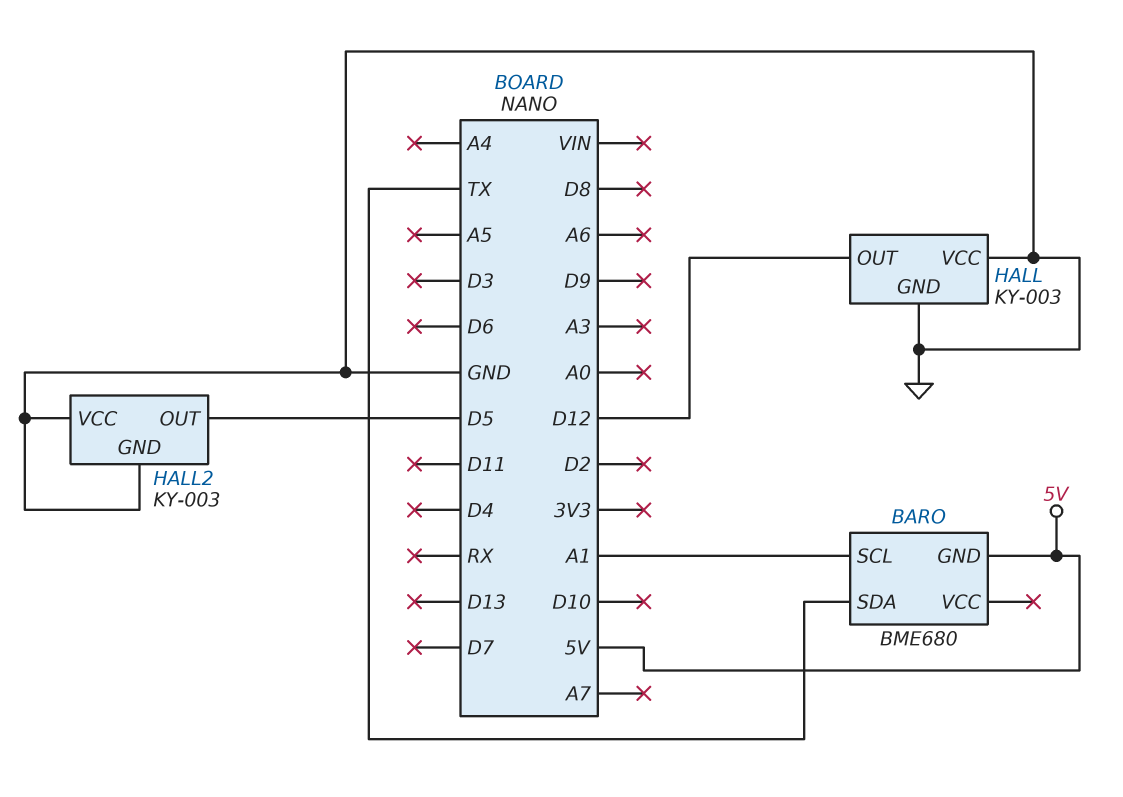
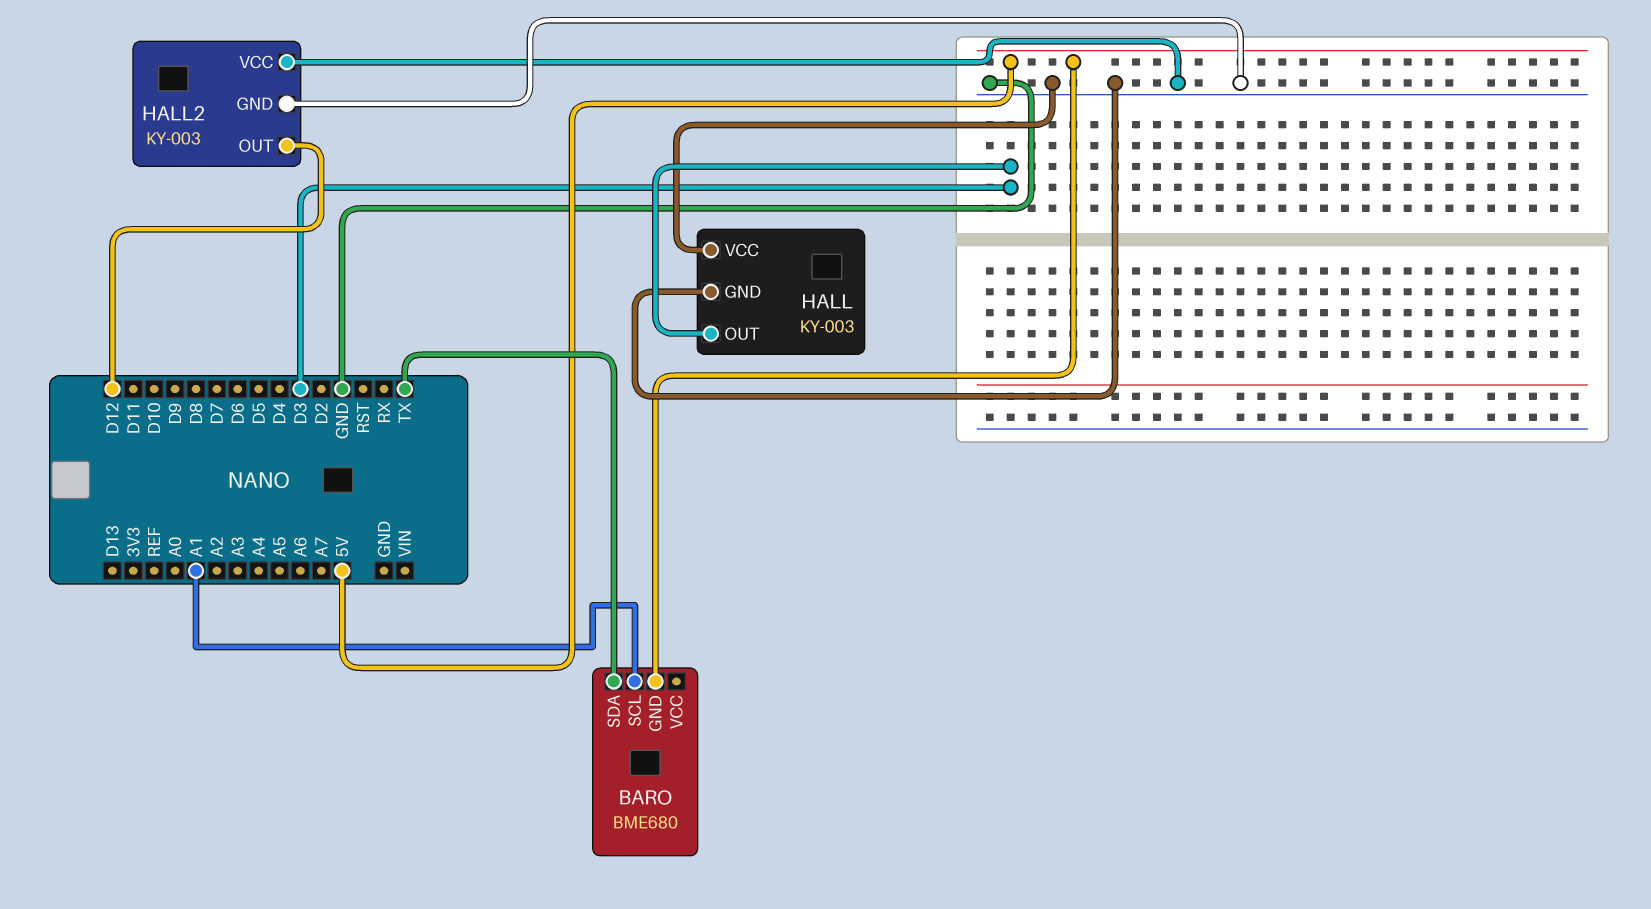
HALL pin OUT: D12 -> D3
HALL2 pin OUT: D5 -> D12

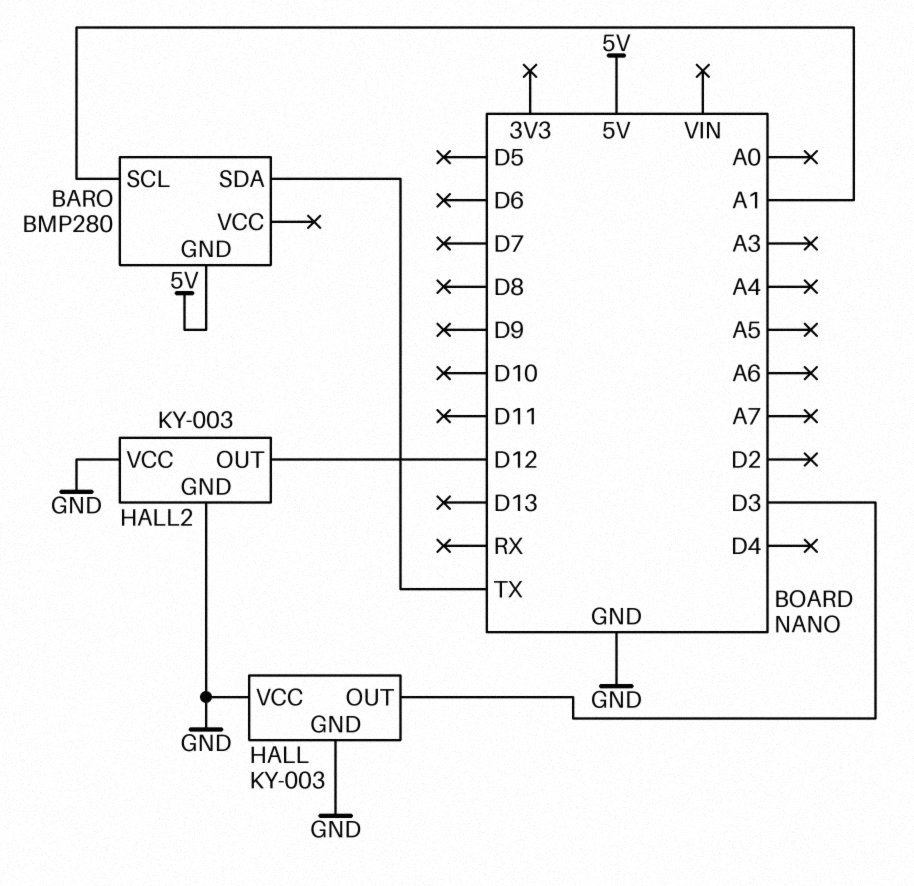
BARO: BME680 -> BMP280

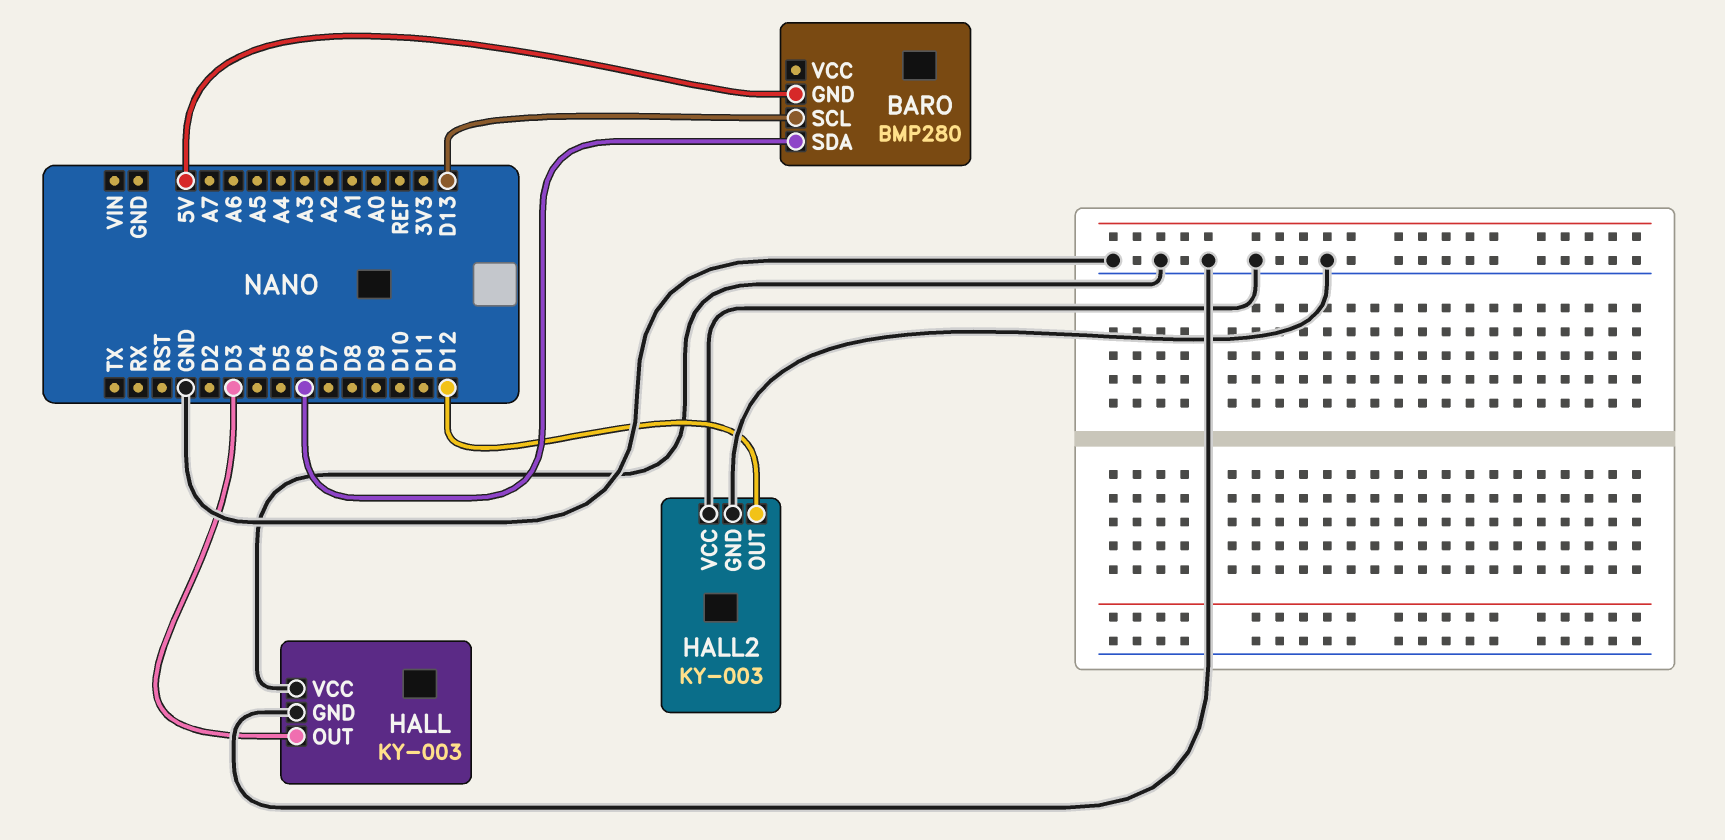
BARO pin SCL: A1 -> D13
BARO pin SDA: TX -> D6

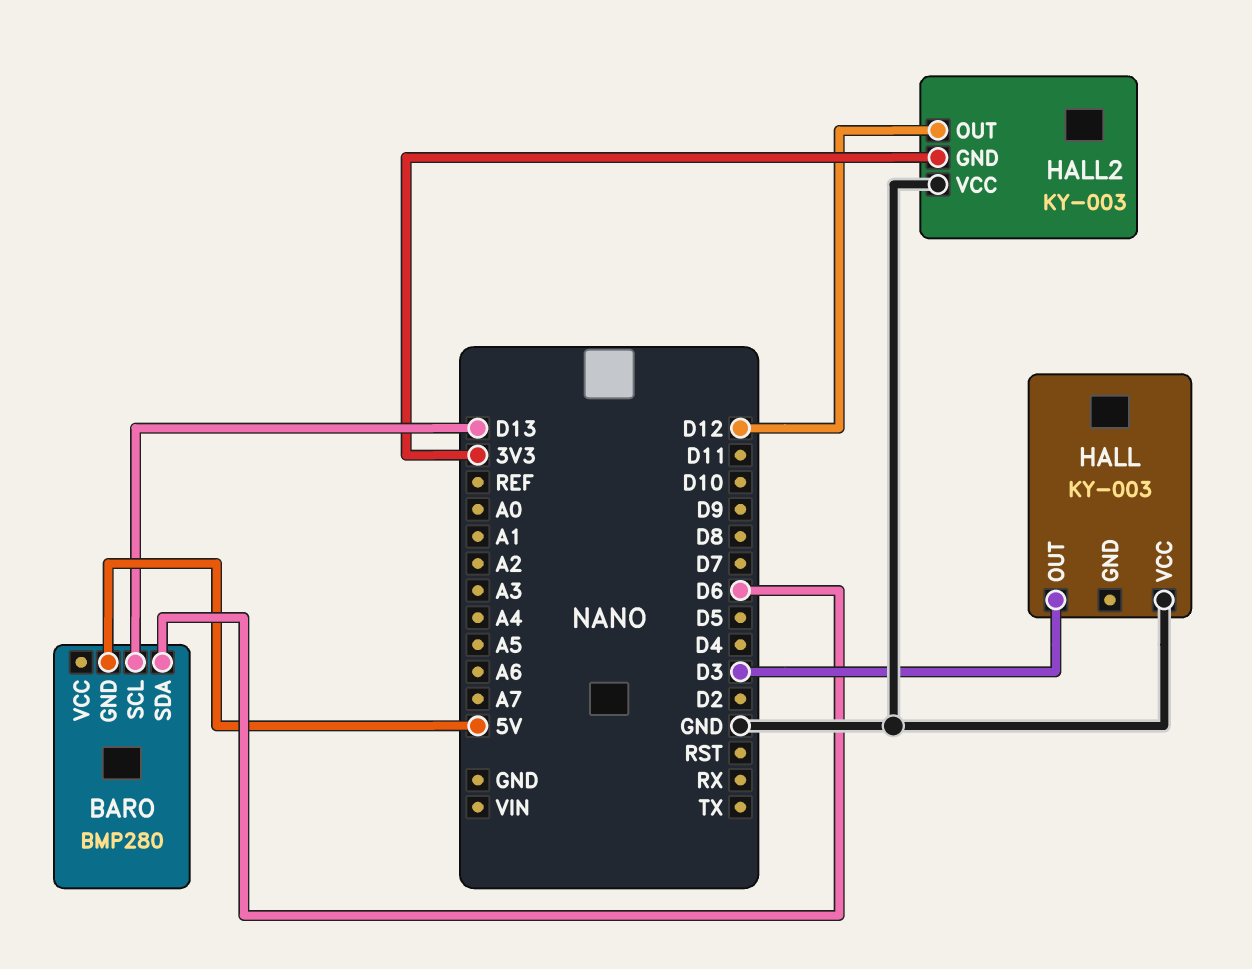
HALL pin GND: GND -> none
HALL2 pin GND: GND -> 3V3

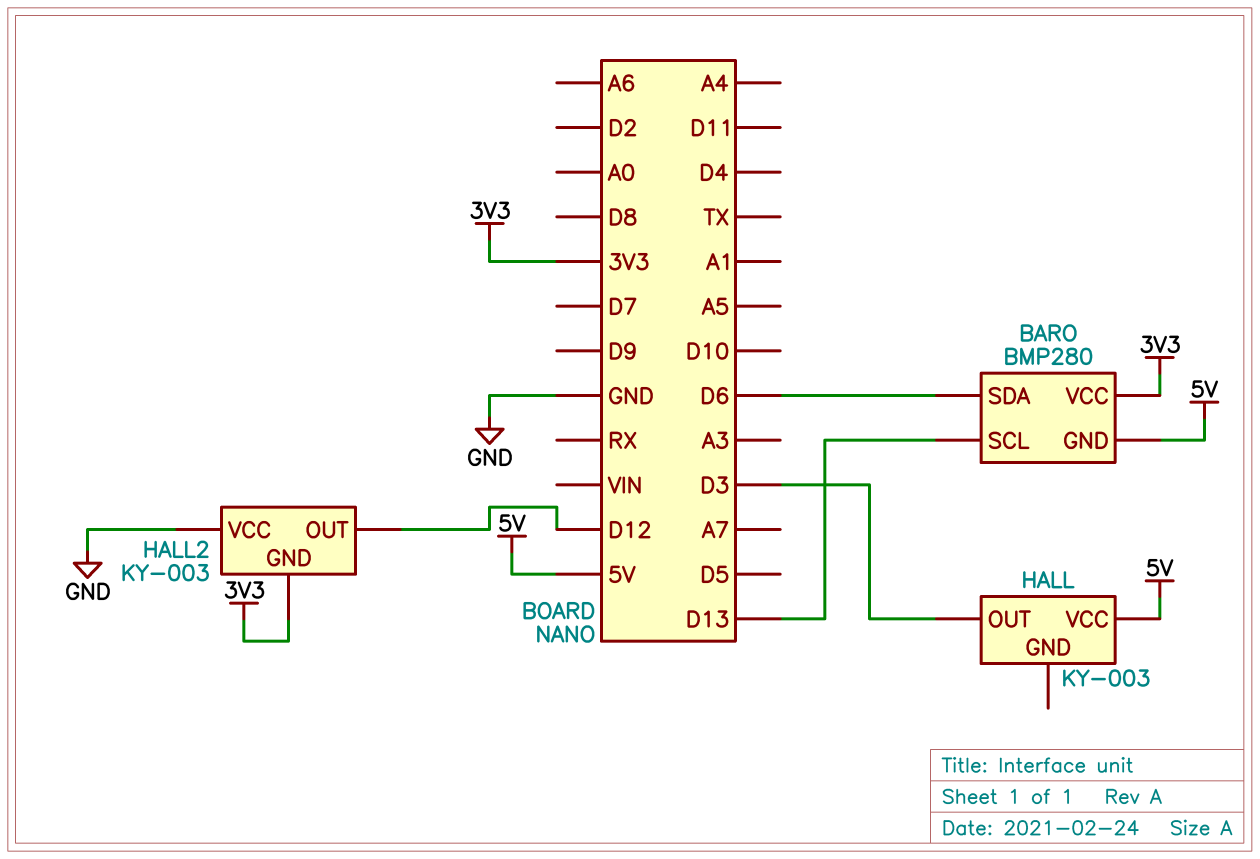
BARO pin VCC: none -> 3V3
HALL pin VCC: GND -> 5V

